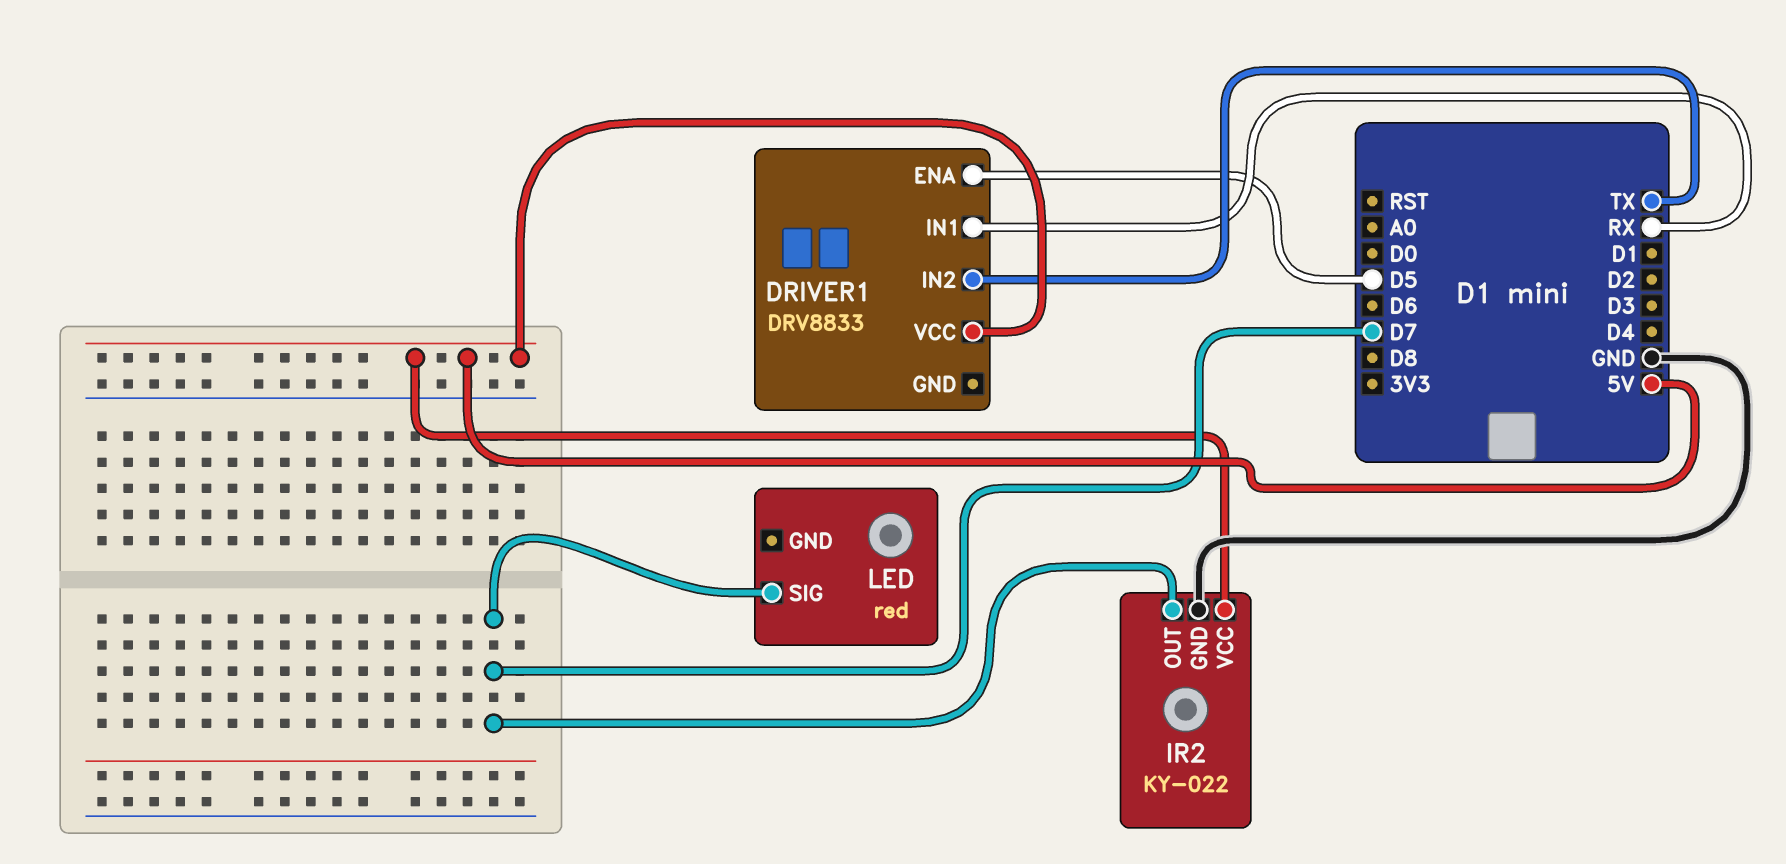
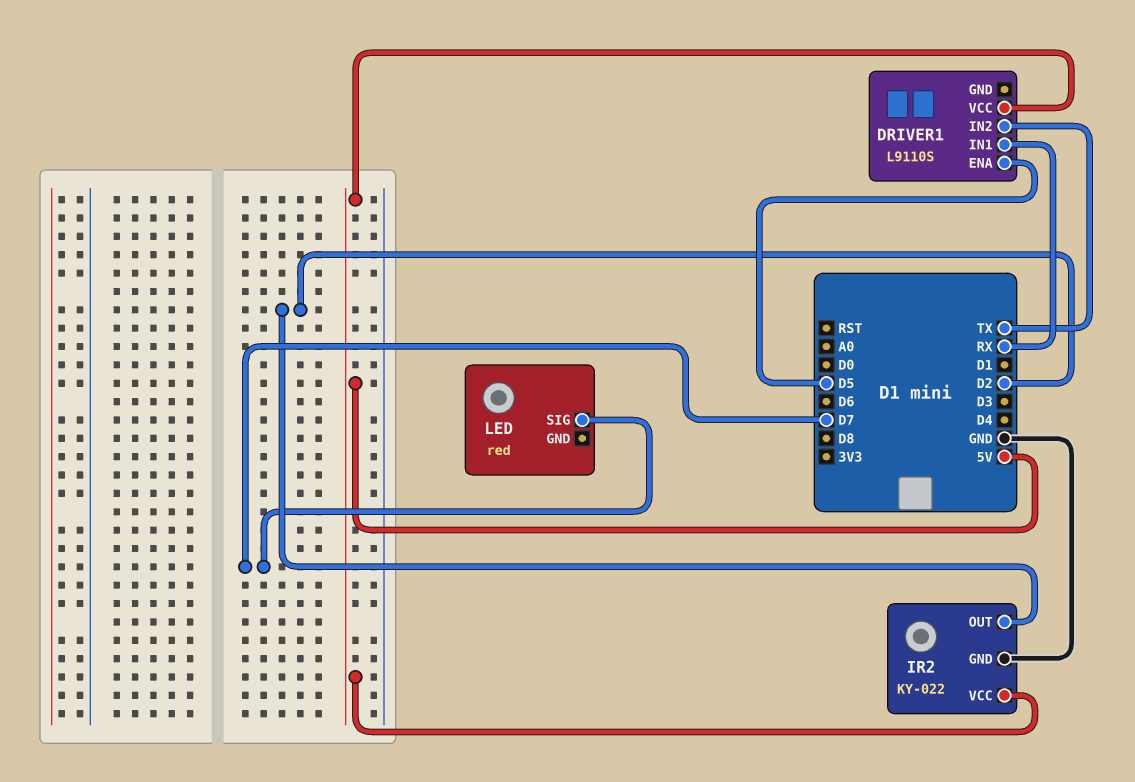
DRIVER1: DRV8833 -> L9110S
IR2 pin OUT: D7 -> D2

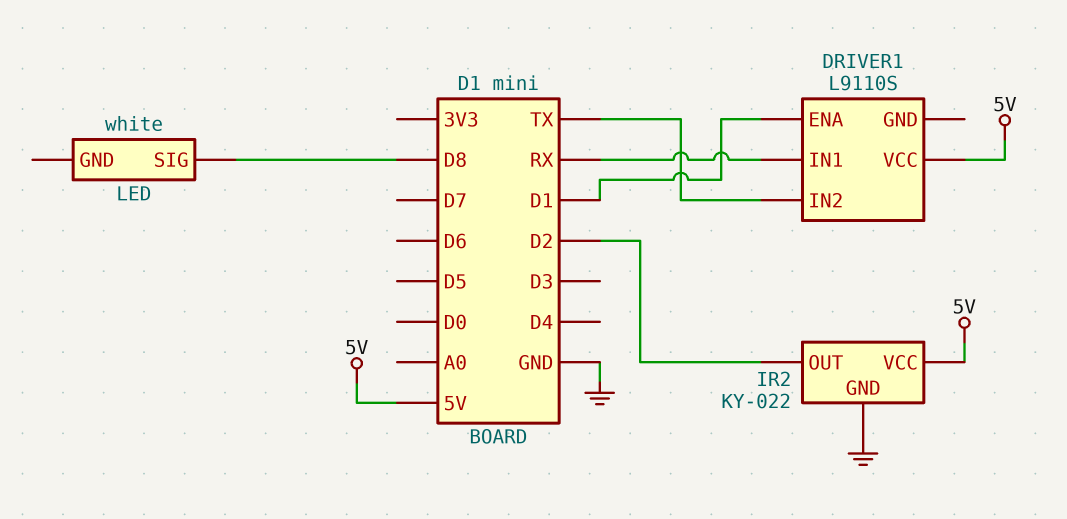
DRIVER1 pin ENA: D5 -> D1
LED: red -> white
LED pin SIG: D7 -> D8

